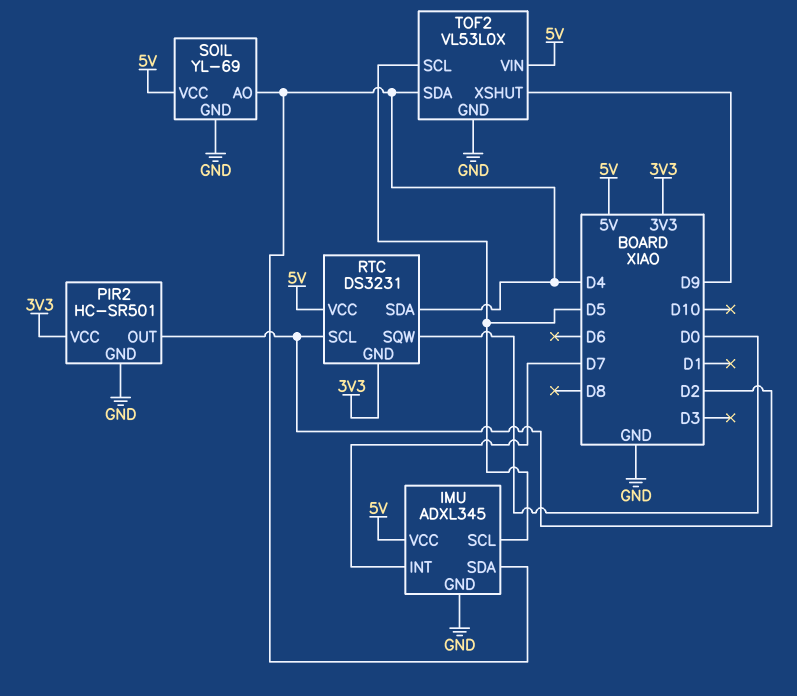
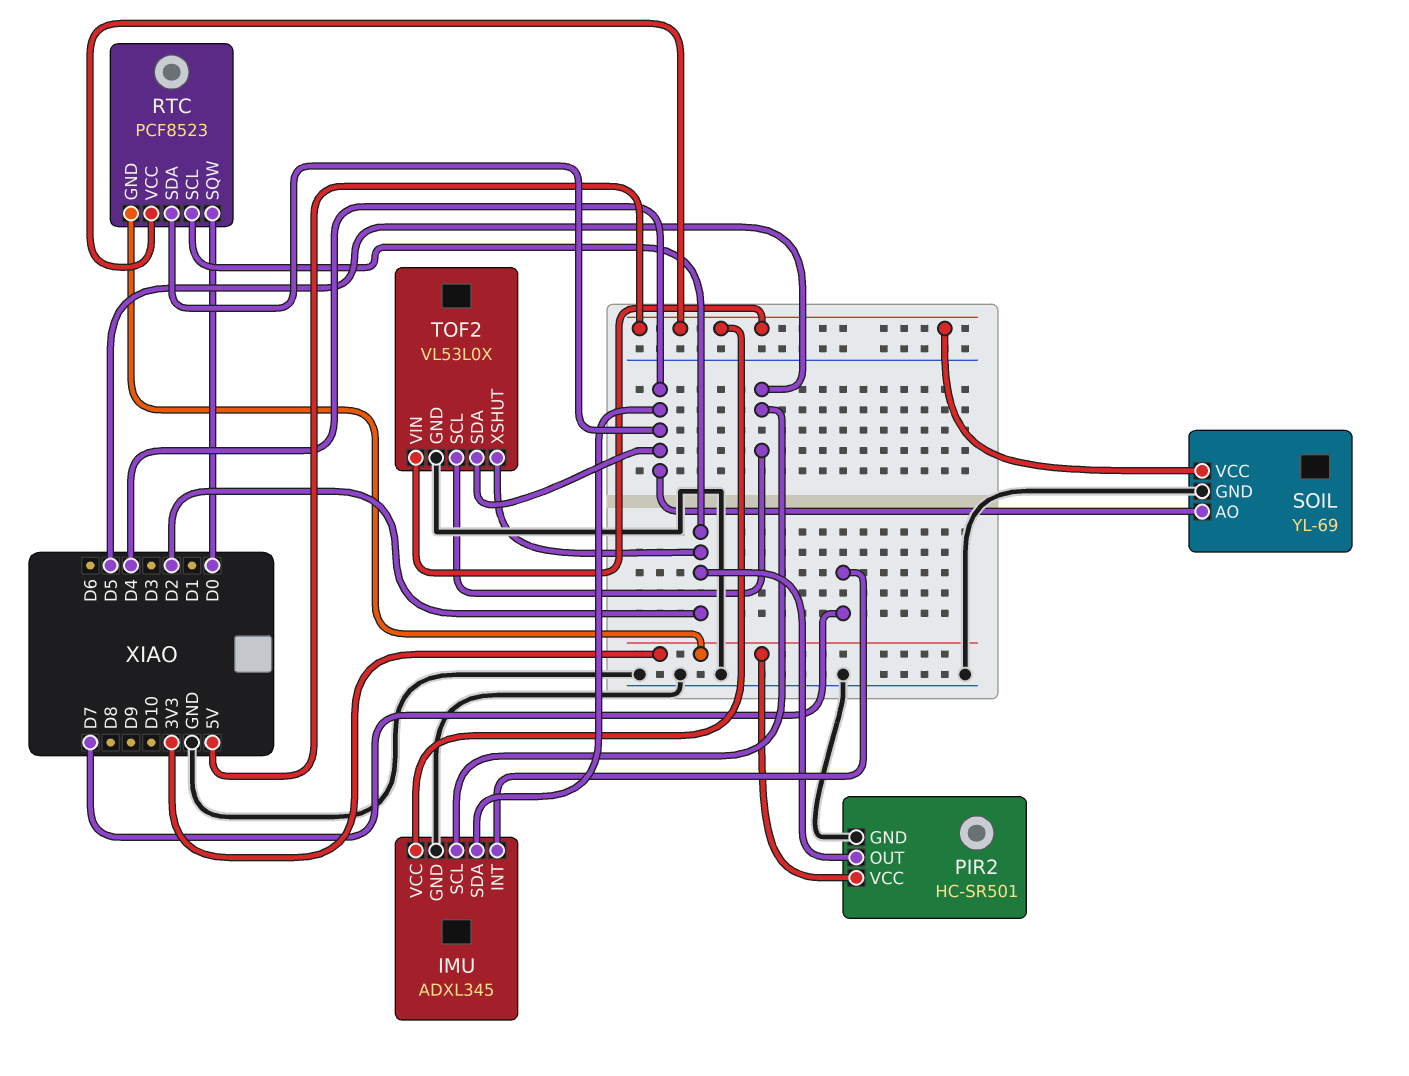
RTC: DS3231 -> PCF8523
TOF2 pin XSHUT: D9 -> D2

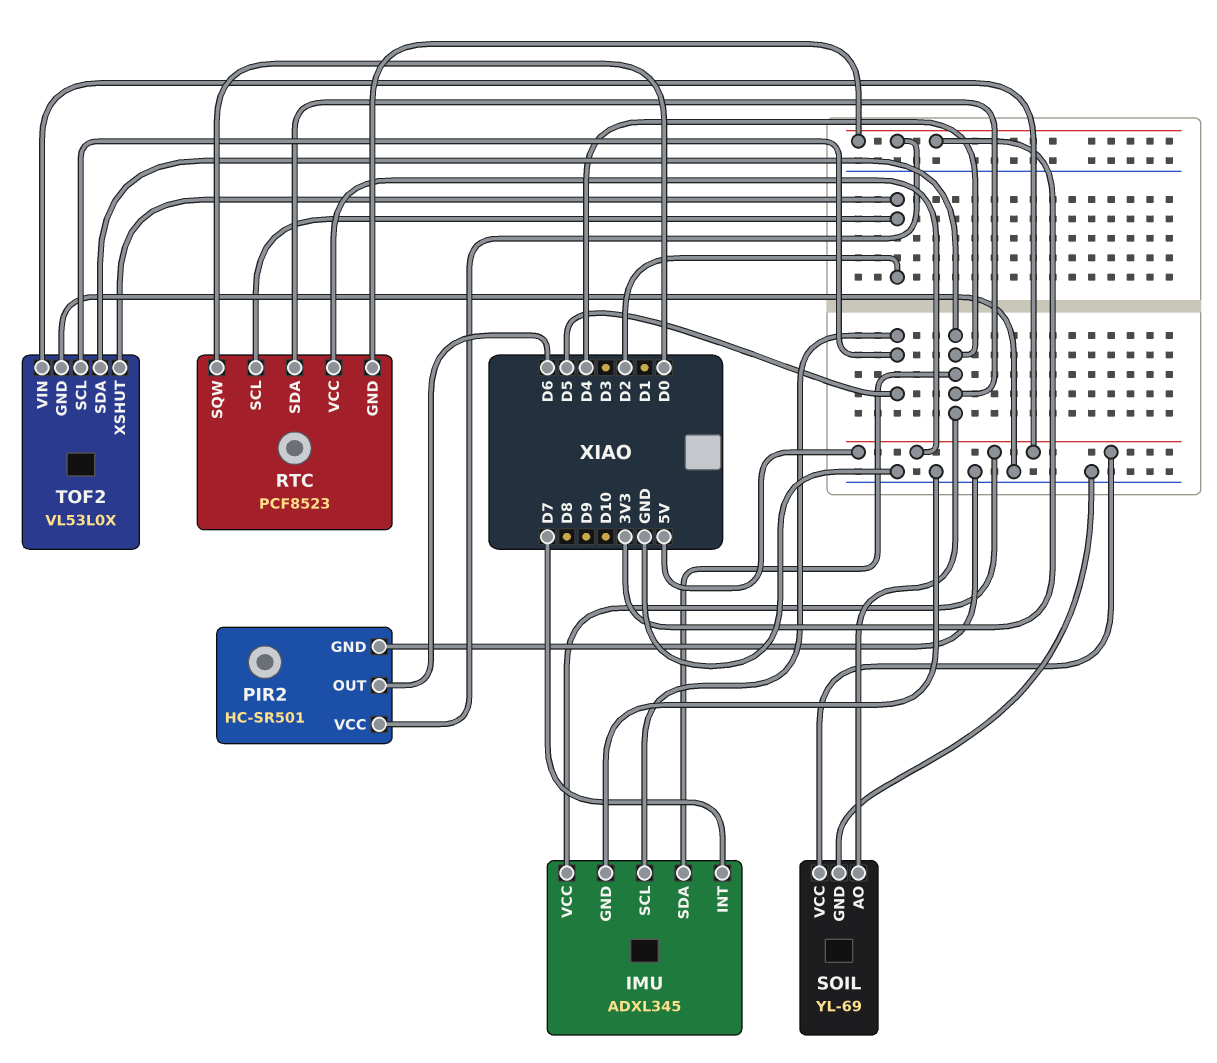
PIR2 pin OUT: D2 -> D6

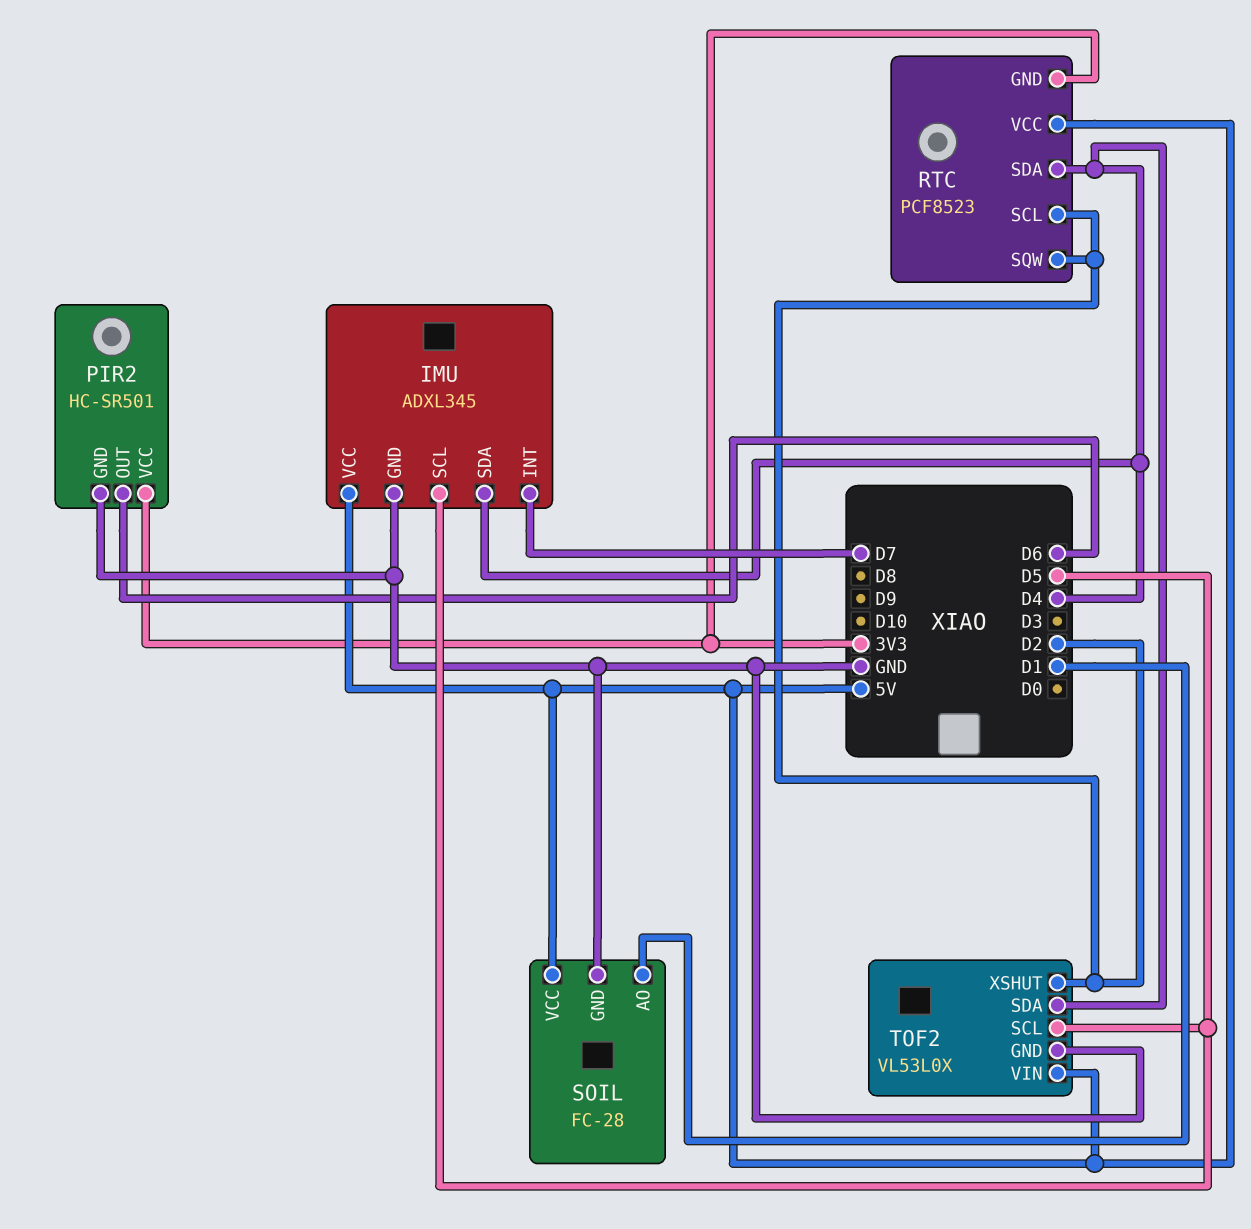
RTC pin SQW: D0 -> D2
SOIL: YL-69 -> FC-28
SOIL pin AO: D4 -> D1

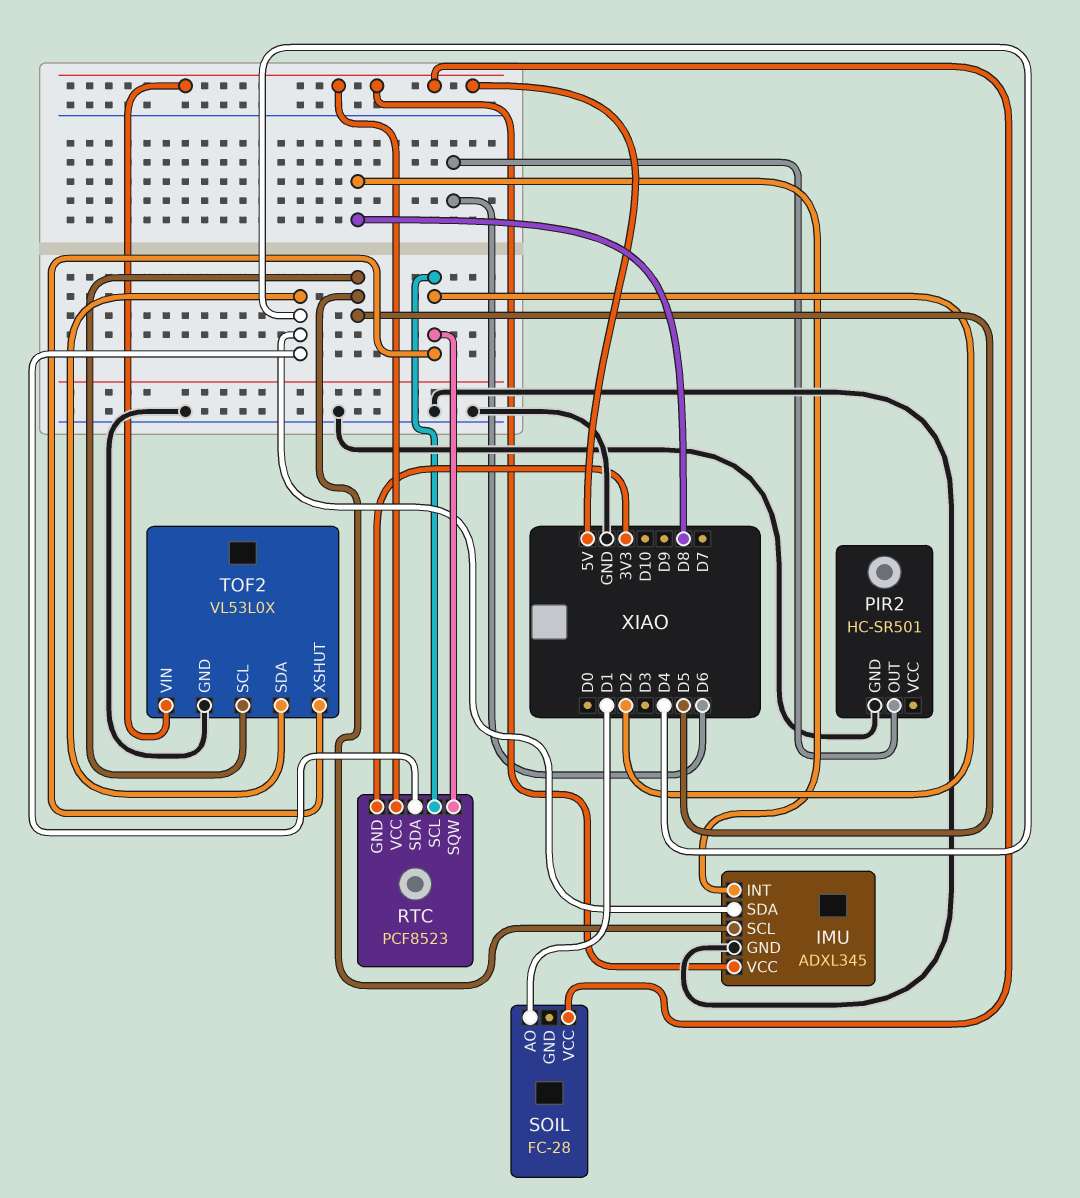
IMU pin INT: D7 -> D8
PIR2 pin VCC: 3V3 -> none
SOIL pin GND: GND -> none

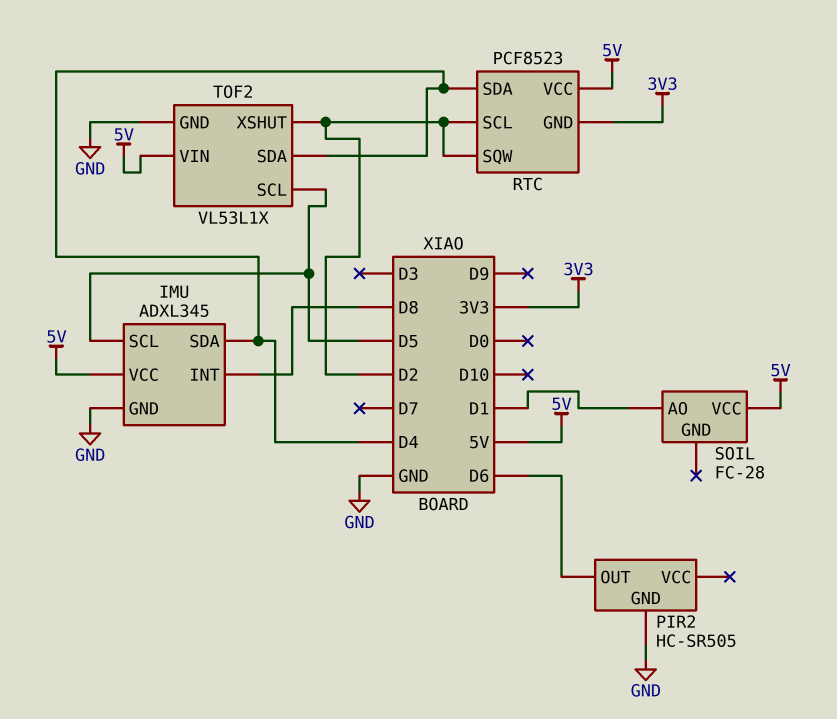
PIR2: HC-SR501 -> HC-SR505
TOF2: VL53L0X -> VL53L1X

